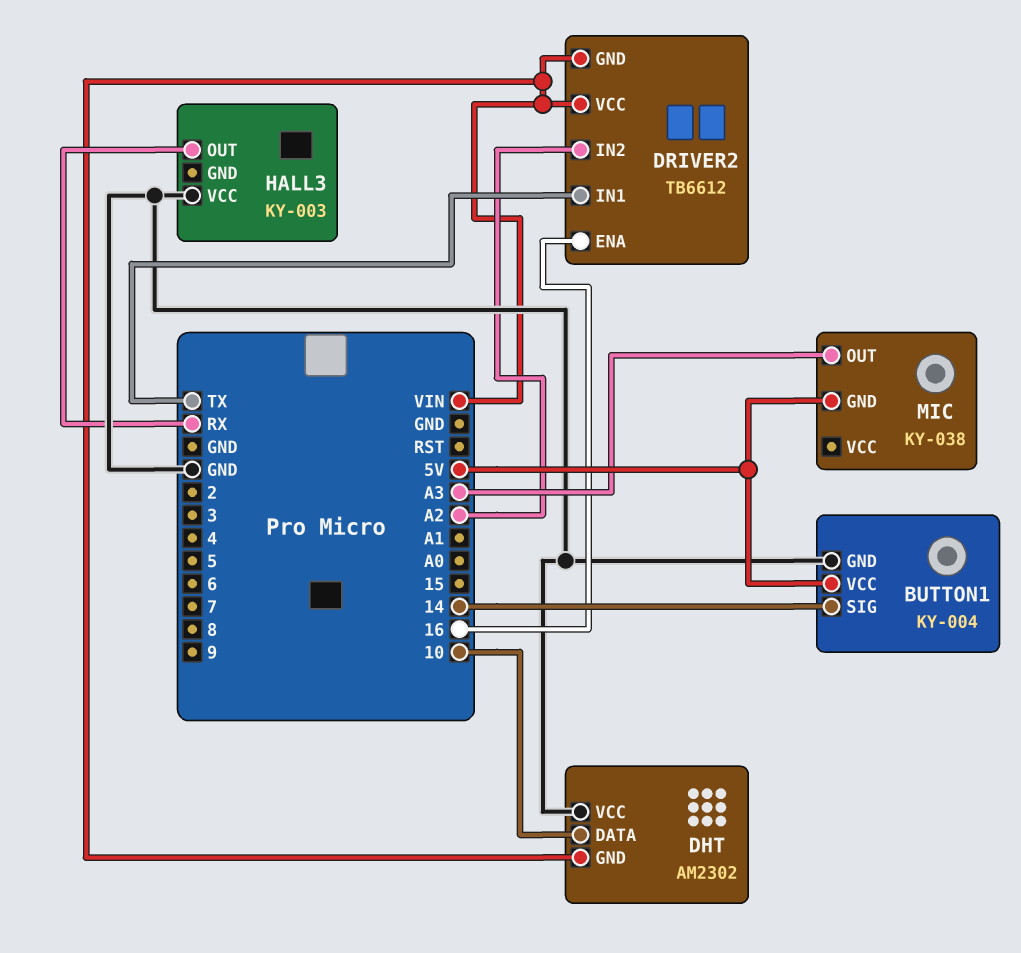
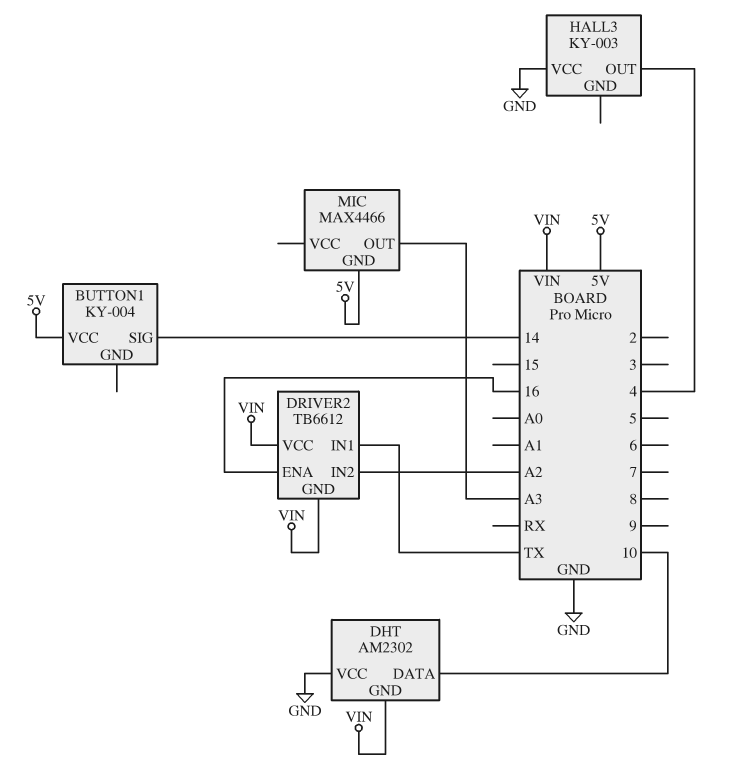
BUTTON1 pin GND: GND -> none
HALL3 pin OUT: RX -> 4
MIC: KY-038 -> MAX4466

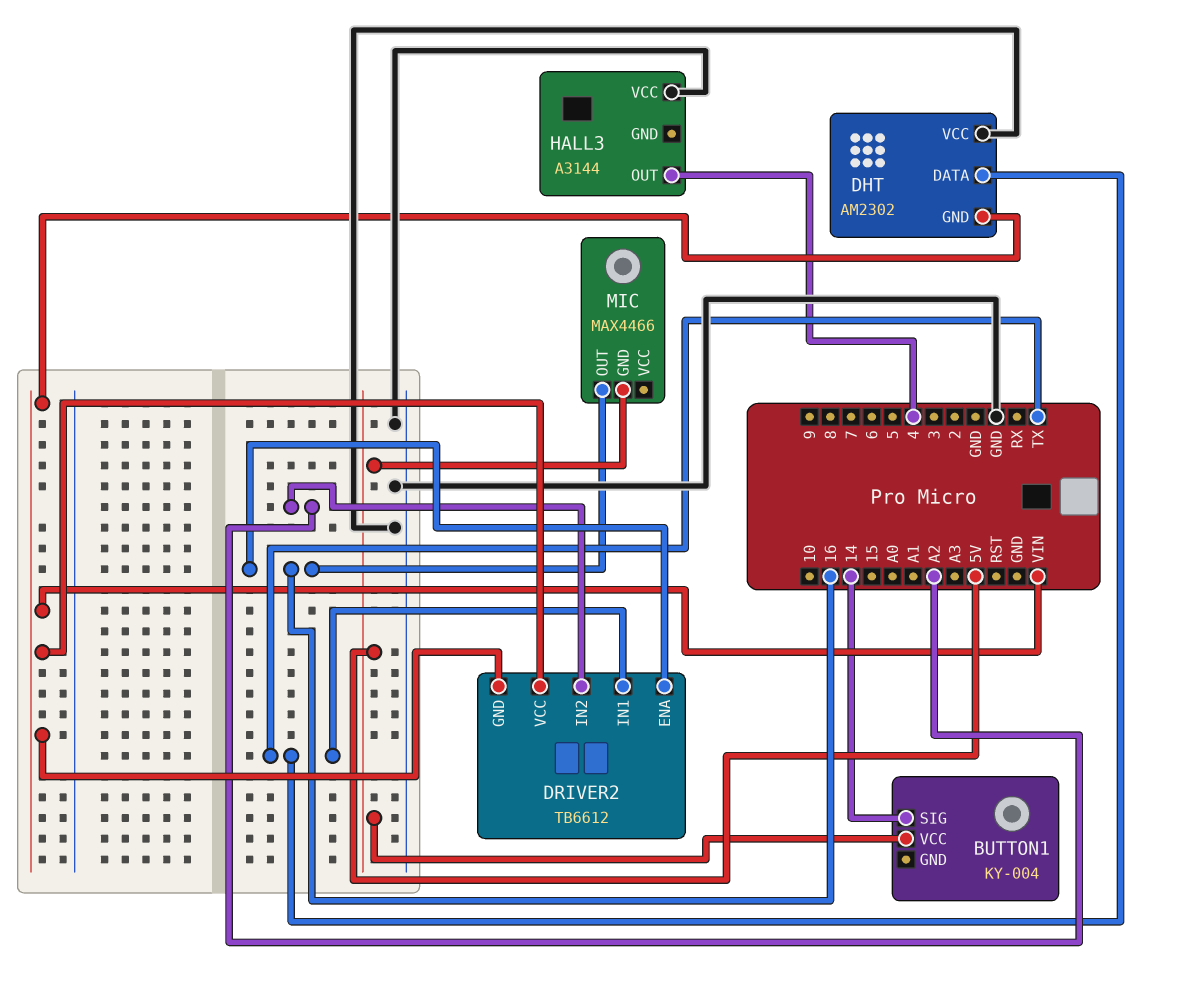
DHT pin DATA: 10 -> TX
HALL3: KY-003 -> A3144
MIC pin OUT: A3 -> 16

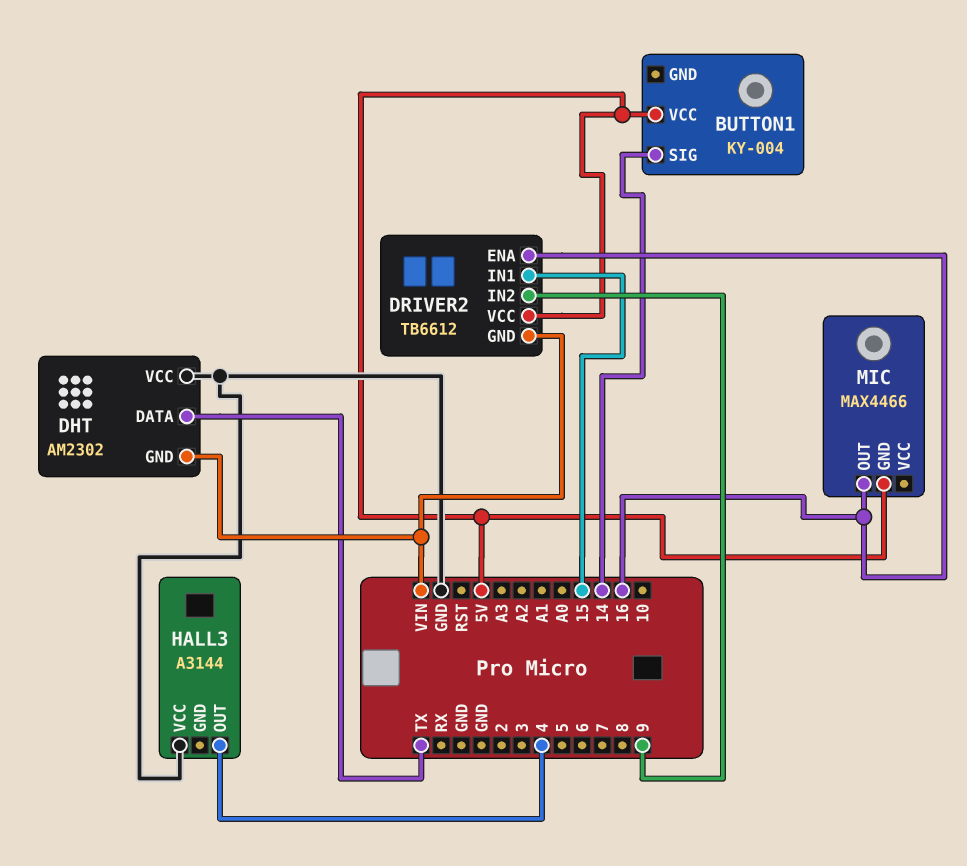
DRIVER2 pin IN1: TX -> 15
DRIVER2 pin IN2: A2 -> 9
DRIVER2 pin VCC: VIN -> 5V

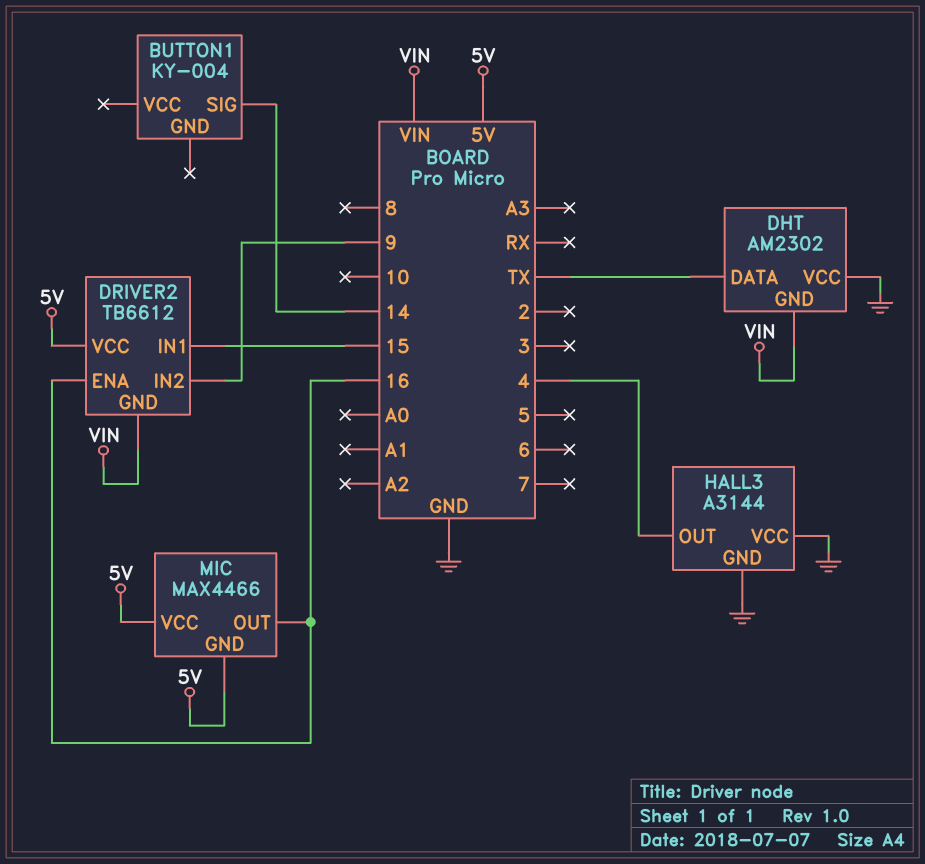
BUTTON1 pin VCC: 5V -> none
HALL3 pin GND: none -> GND
MIC pin VCC: none -> 5V

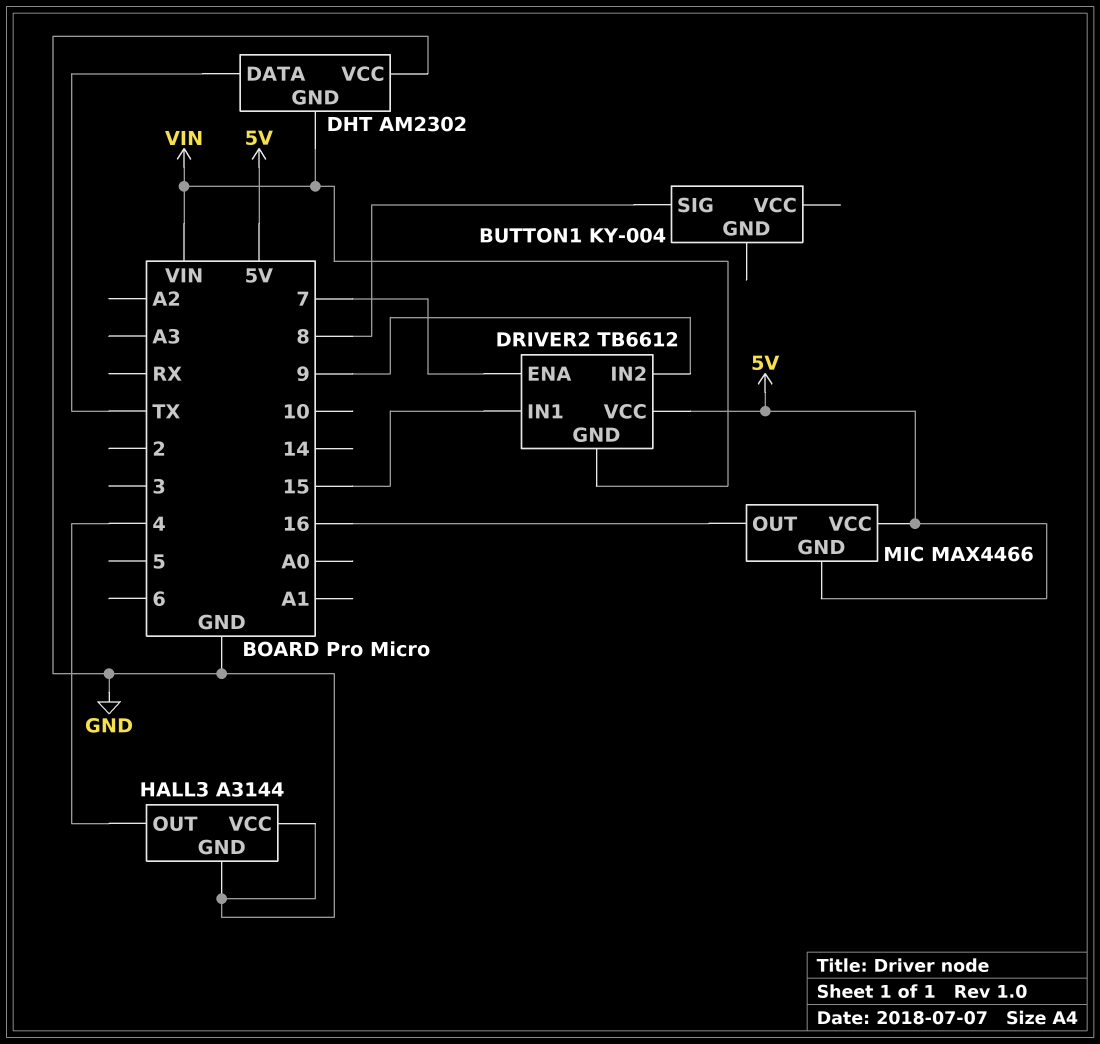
BUTTON1 pin SIG: 14 -> 8
DRIVER2 pin ENA: 16 -> 7

